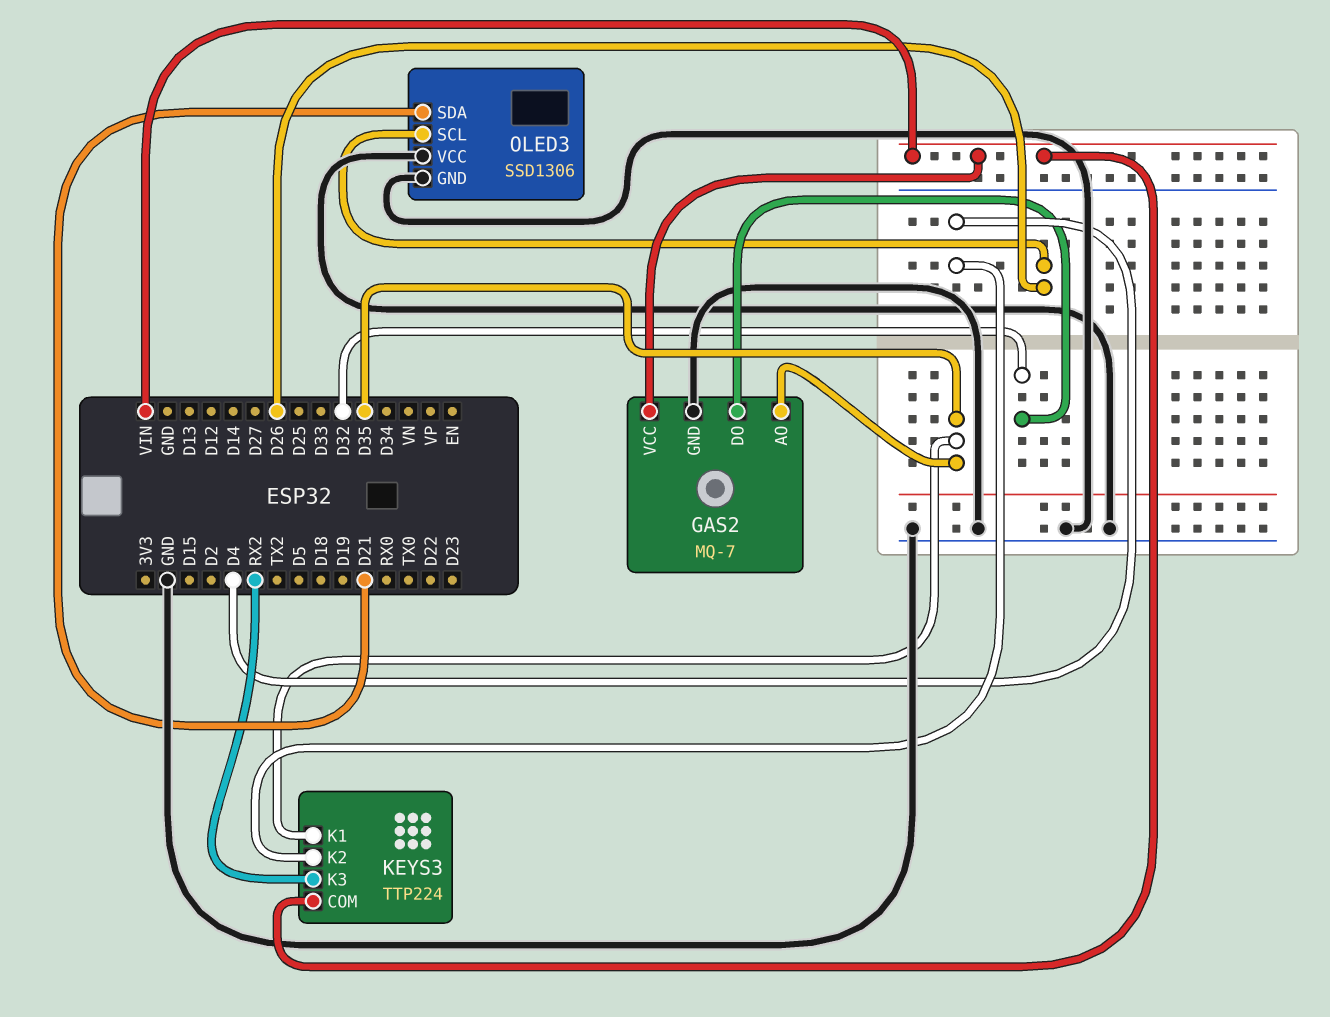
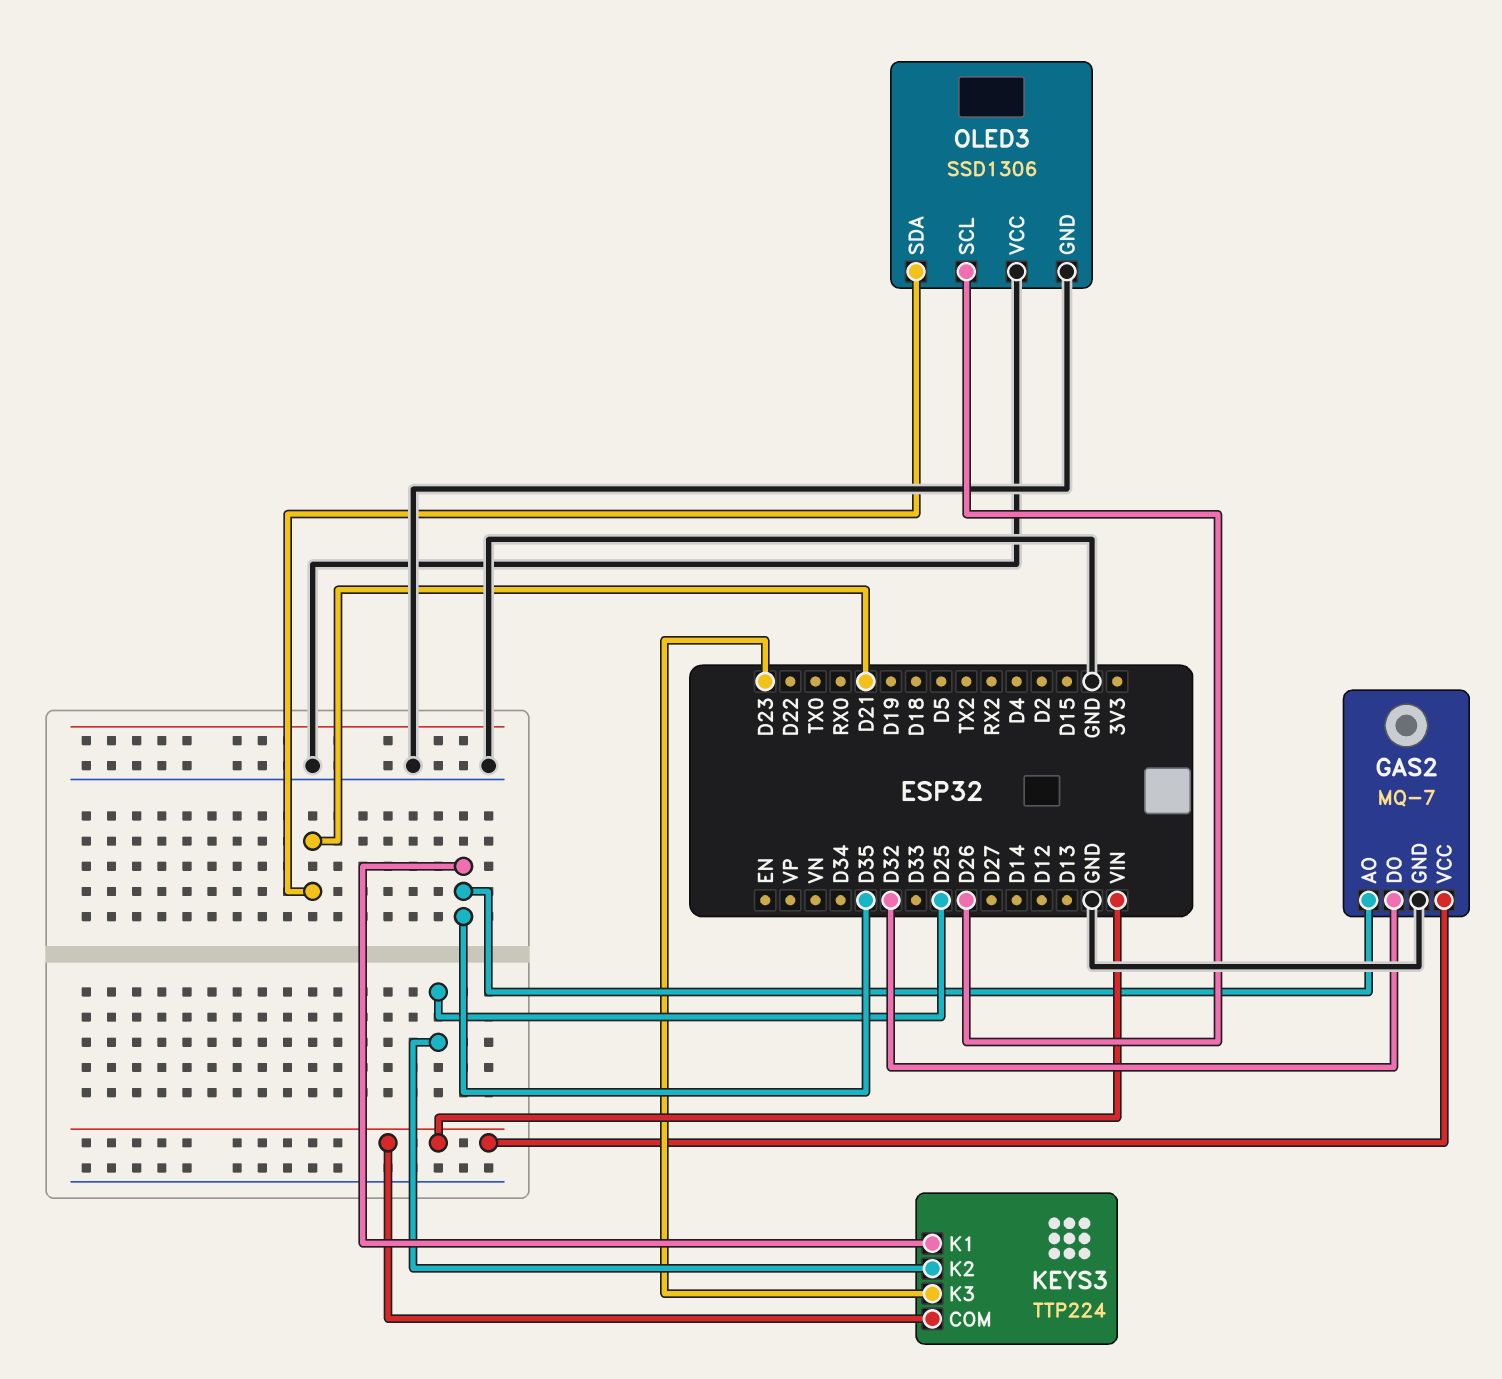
KEYS3 pin K2: D4 -> D25
KEYS3 pin K3: RX2 -> D23

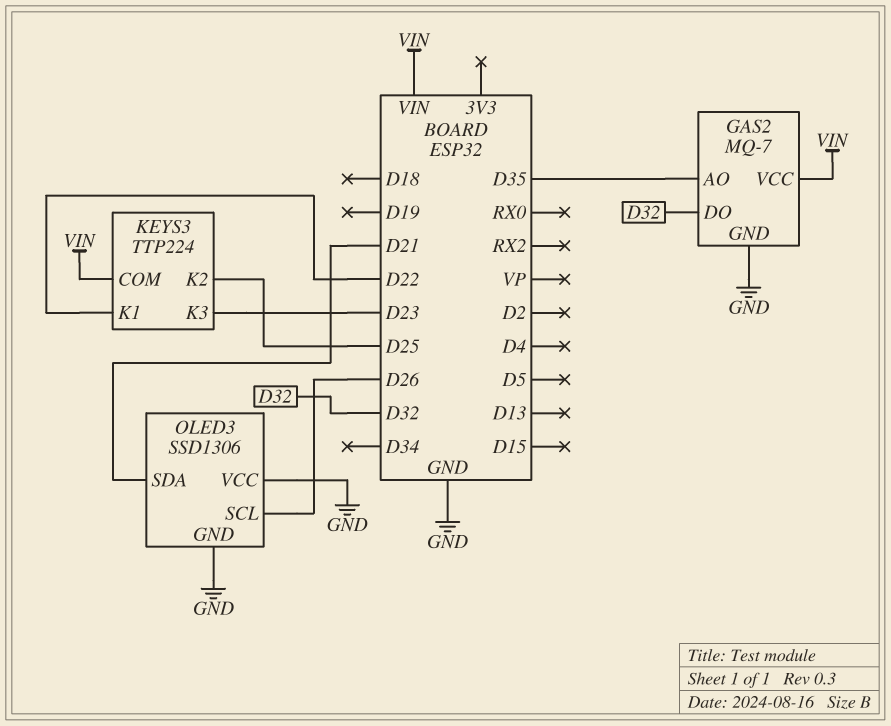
KEYS3 pin K1: D35 -> D22

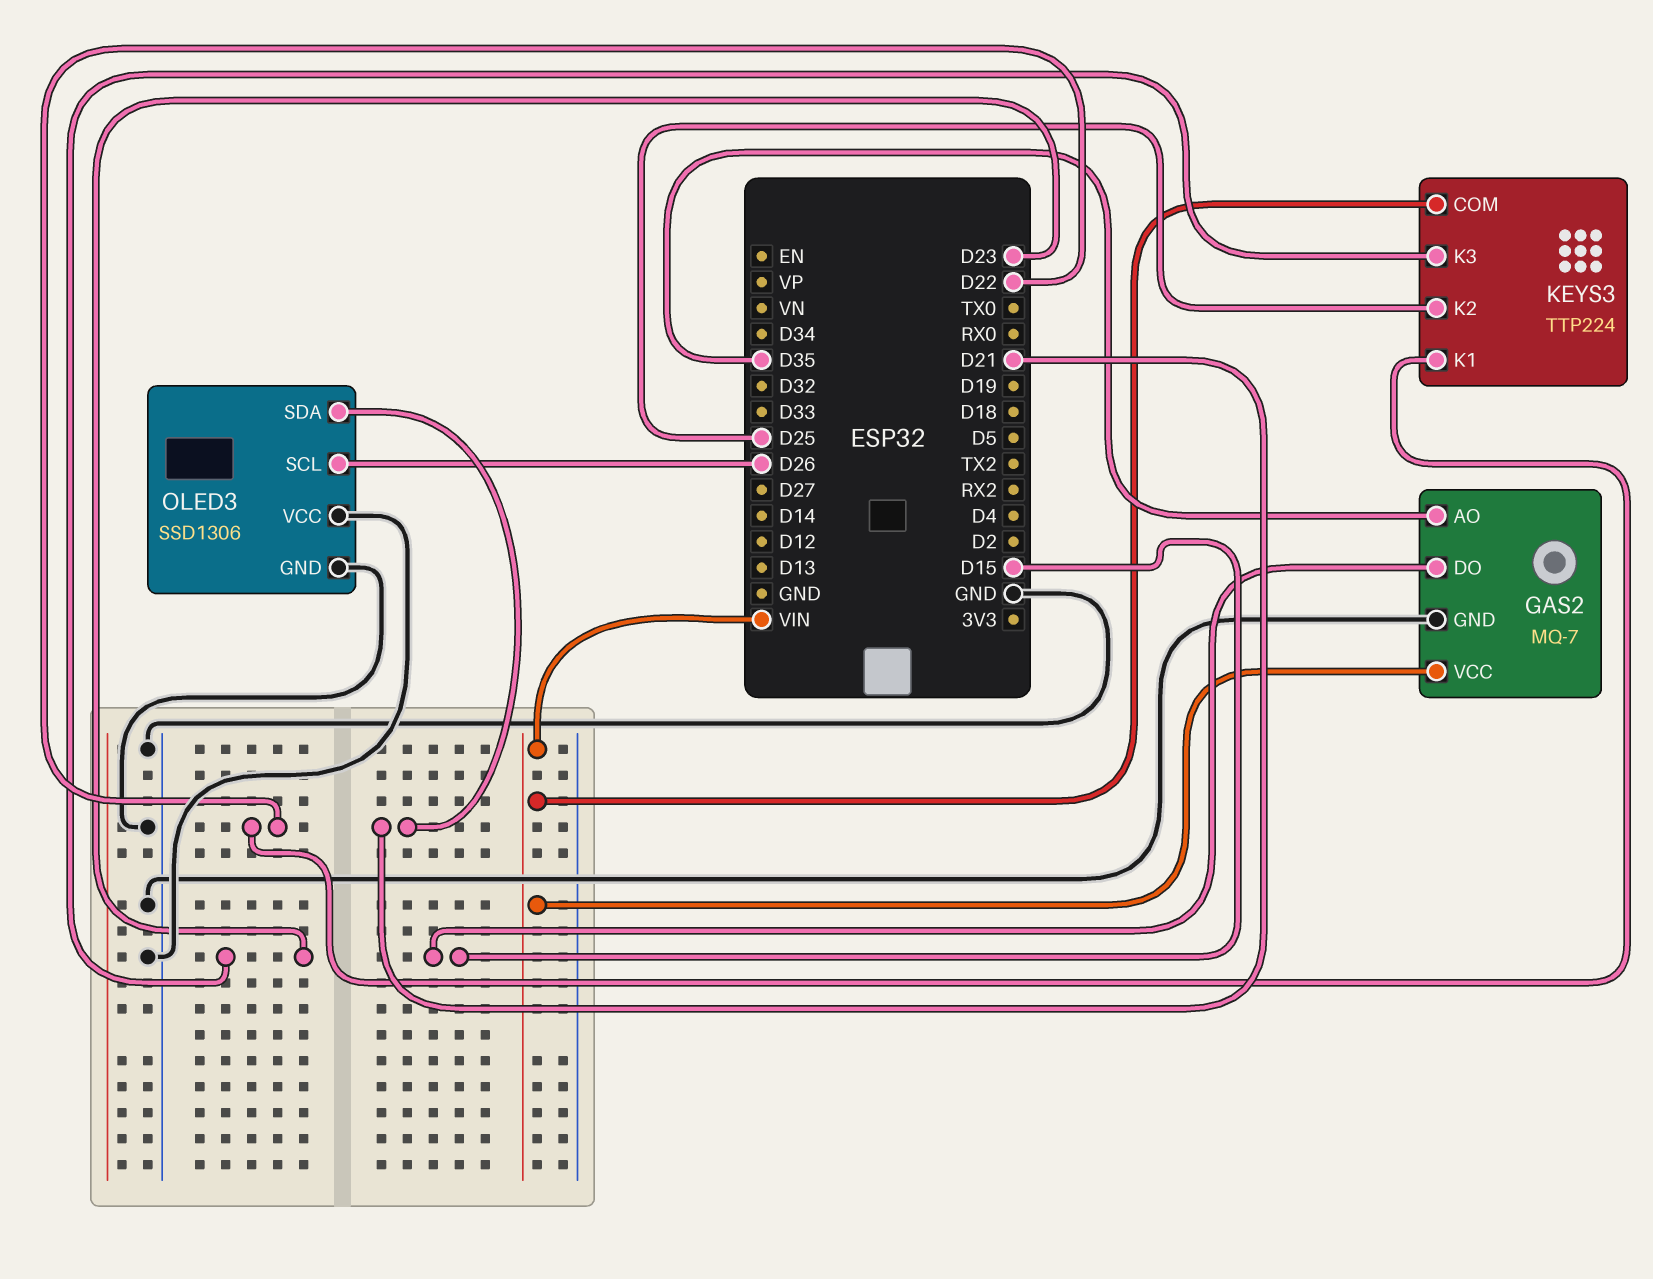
GAS2 pin DO: D32 -> D15

